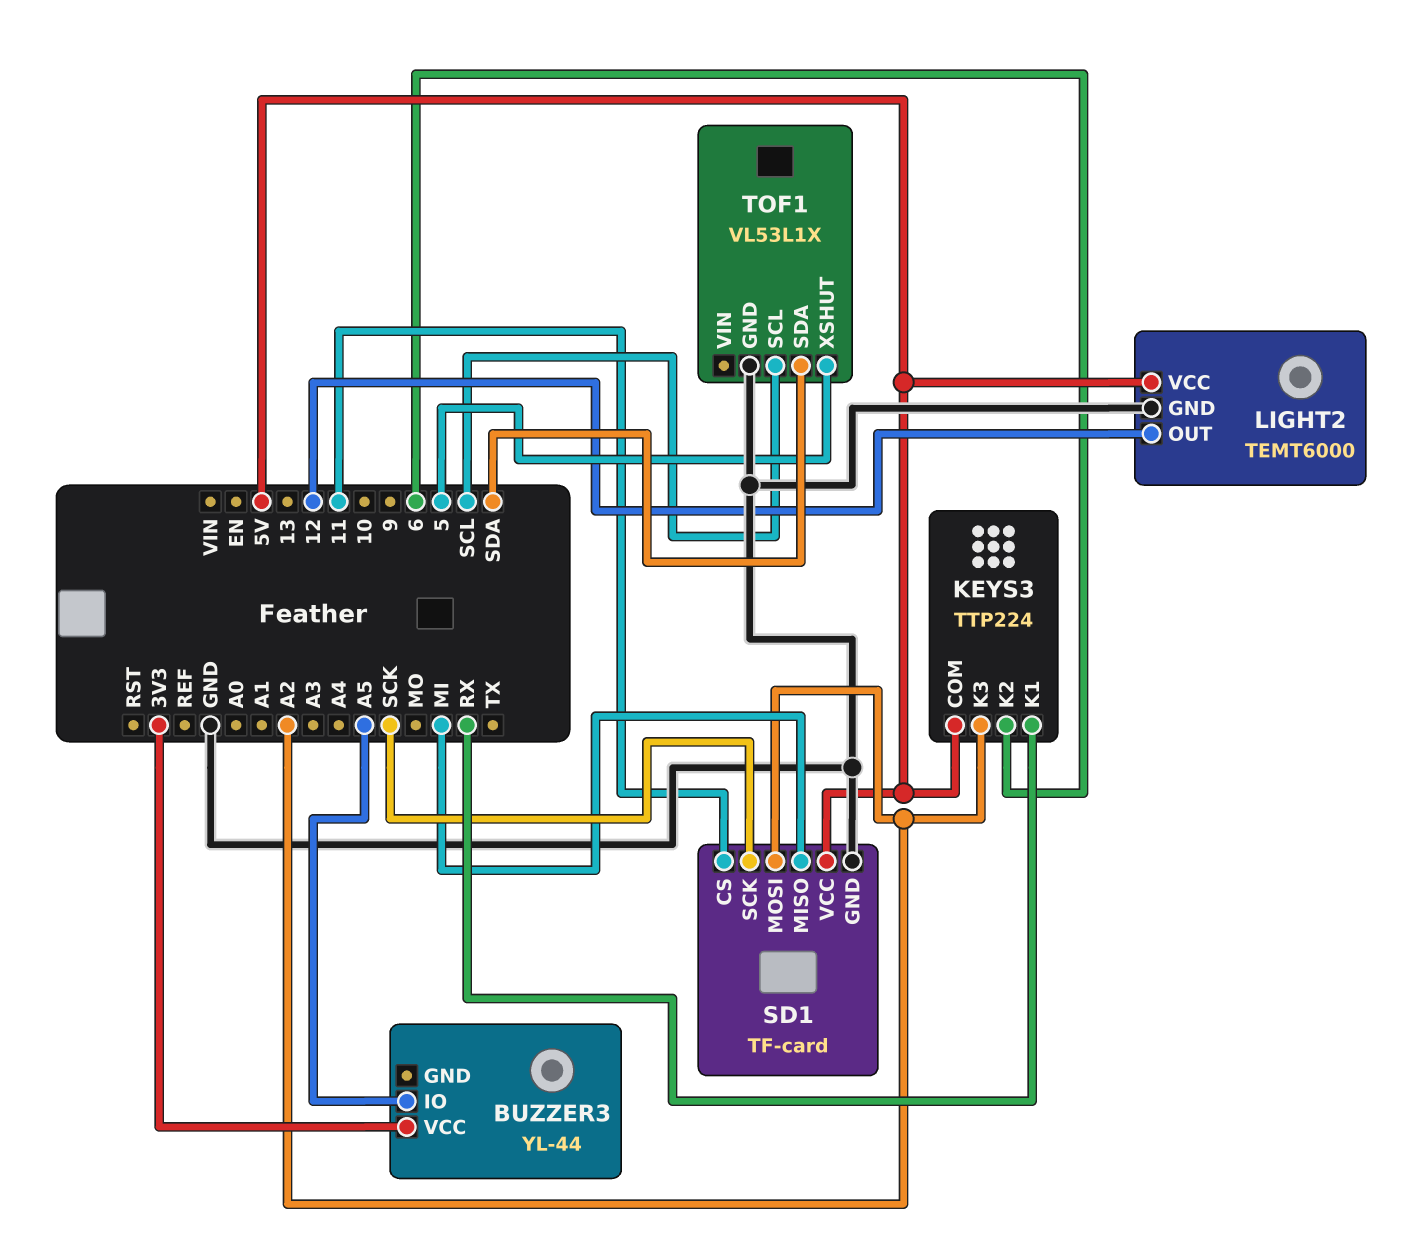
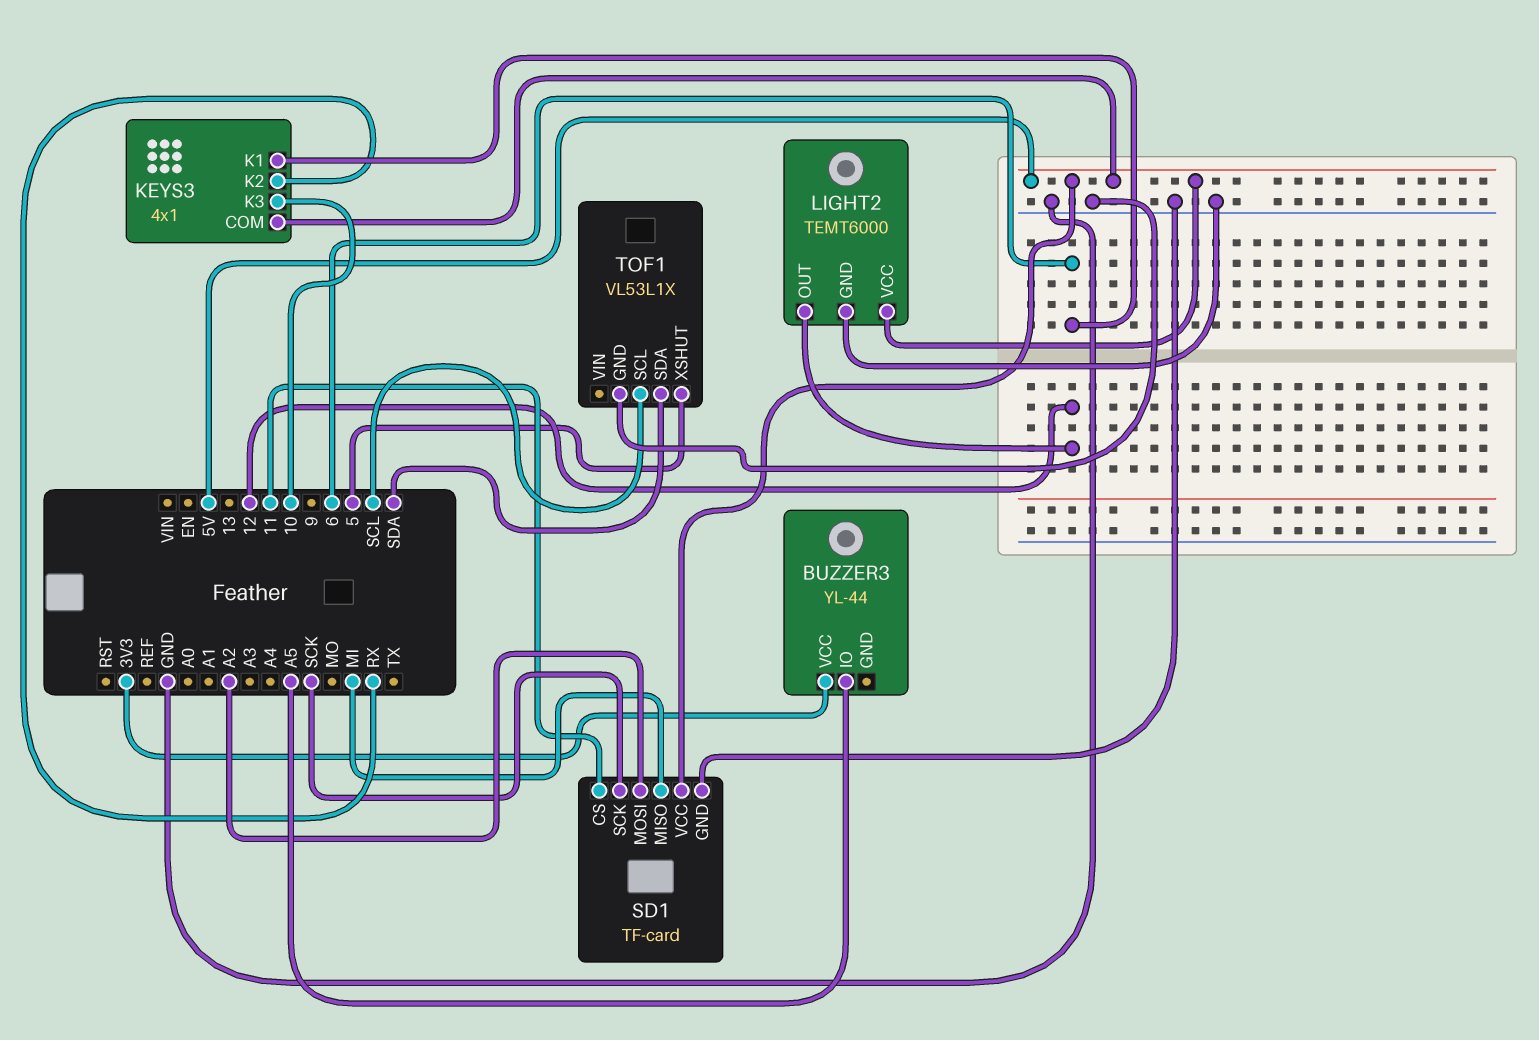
KEYS3: TTP224 -> 4x1
KEYS3 pin K1: RX -> 6
KEYS3 pin K2: 6 -> RX
KEYS3 pin K3: A2 -> 10

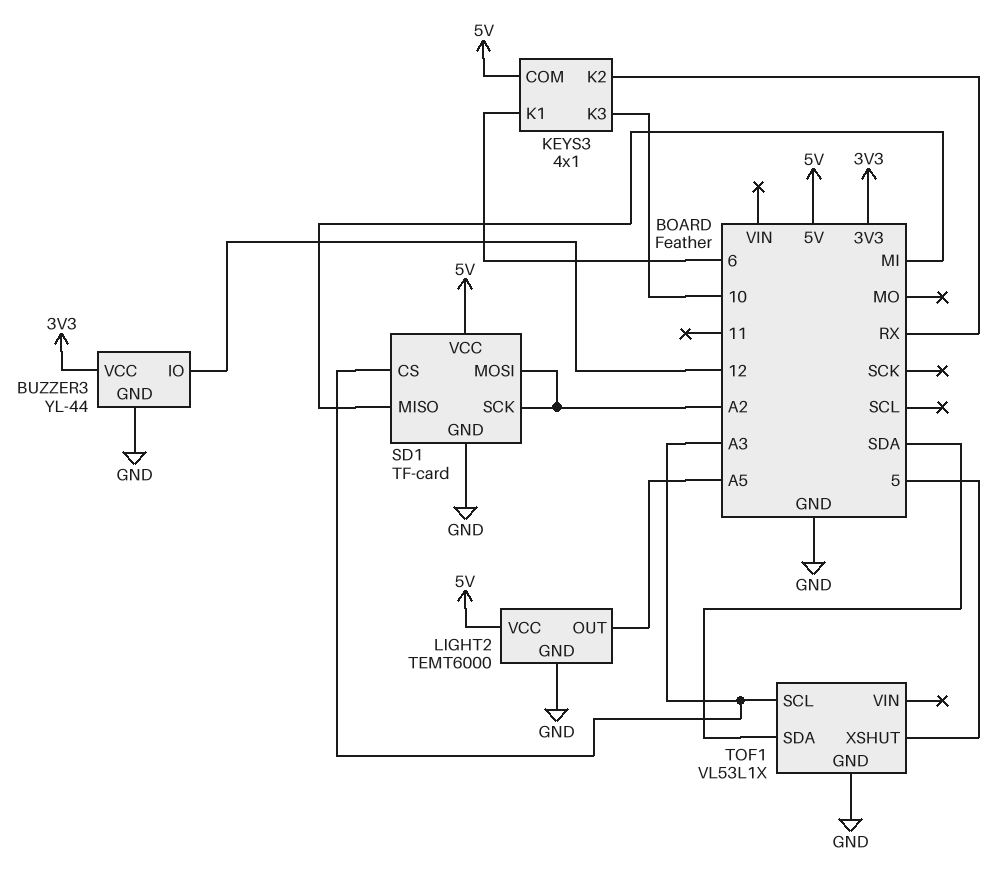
BUZZER3 pin GND: none -> GND
BUZZER3 pin IO: A5 -> 12
LIGHT2 pin OUT: 12 -> A5
SD1 pin CS: 11 -> A3
SD1 pin SCK: SCK -> A2
TOF1 pin SCL: SCL -> A3

